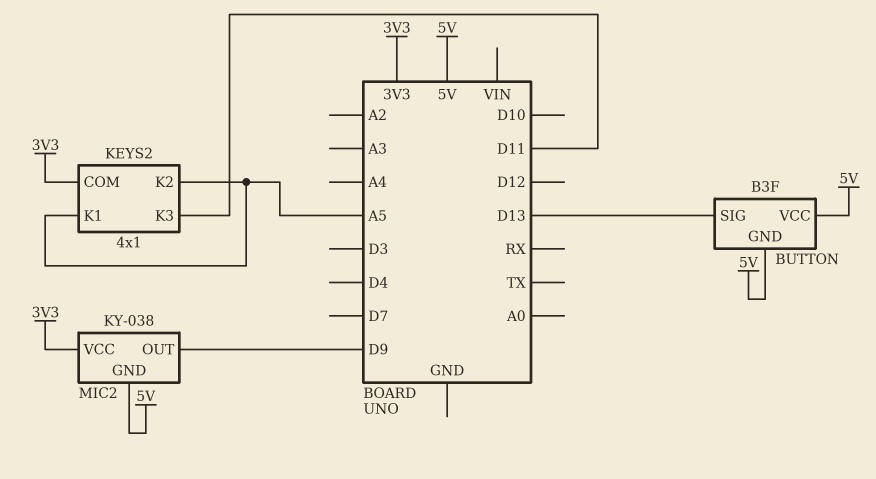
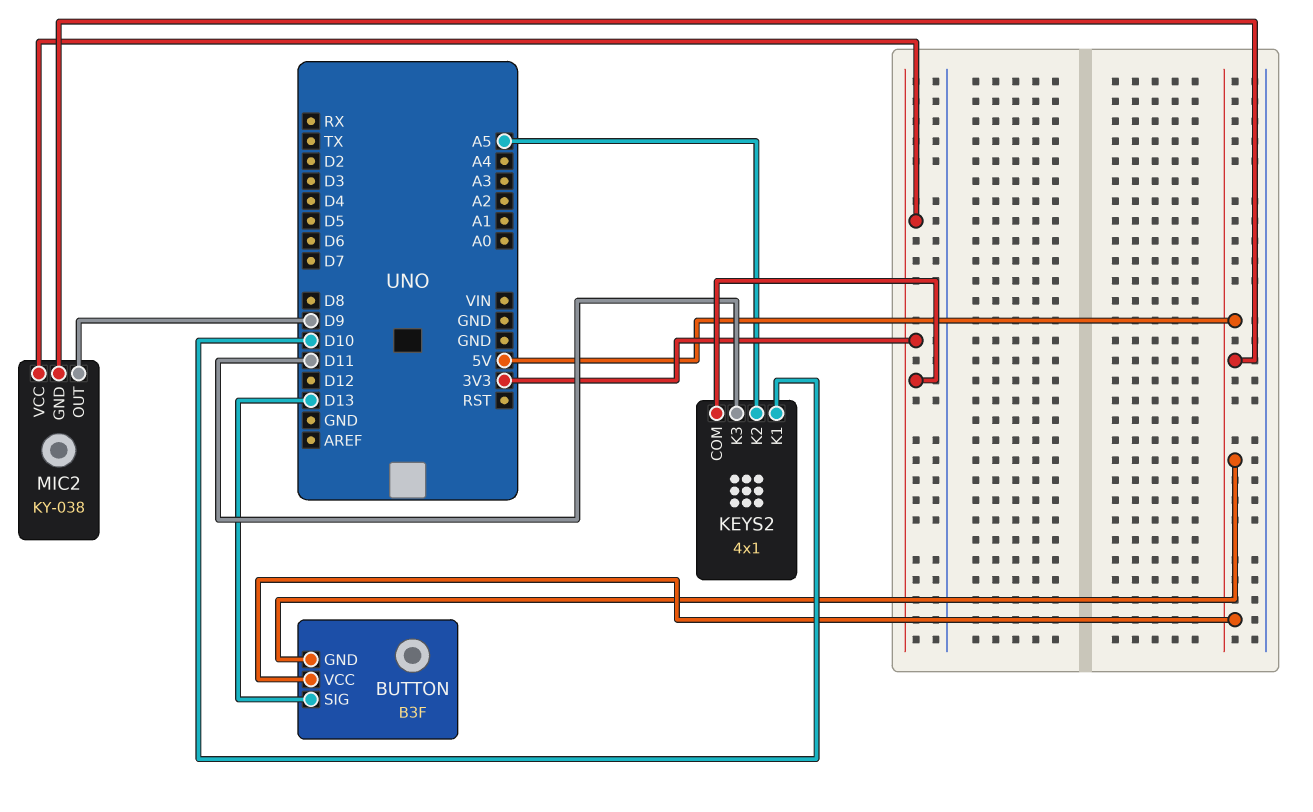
KEYS2 pin K1: A5 -> D10

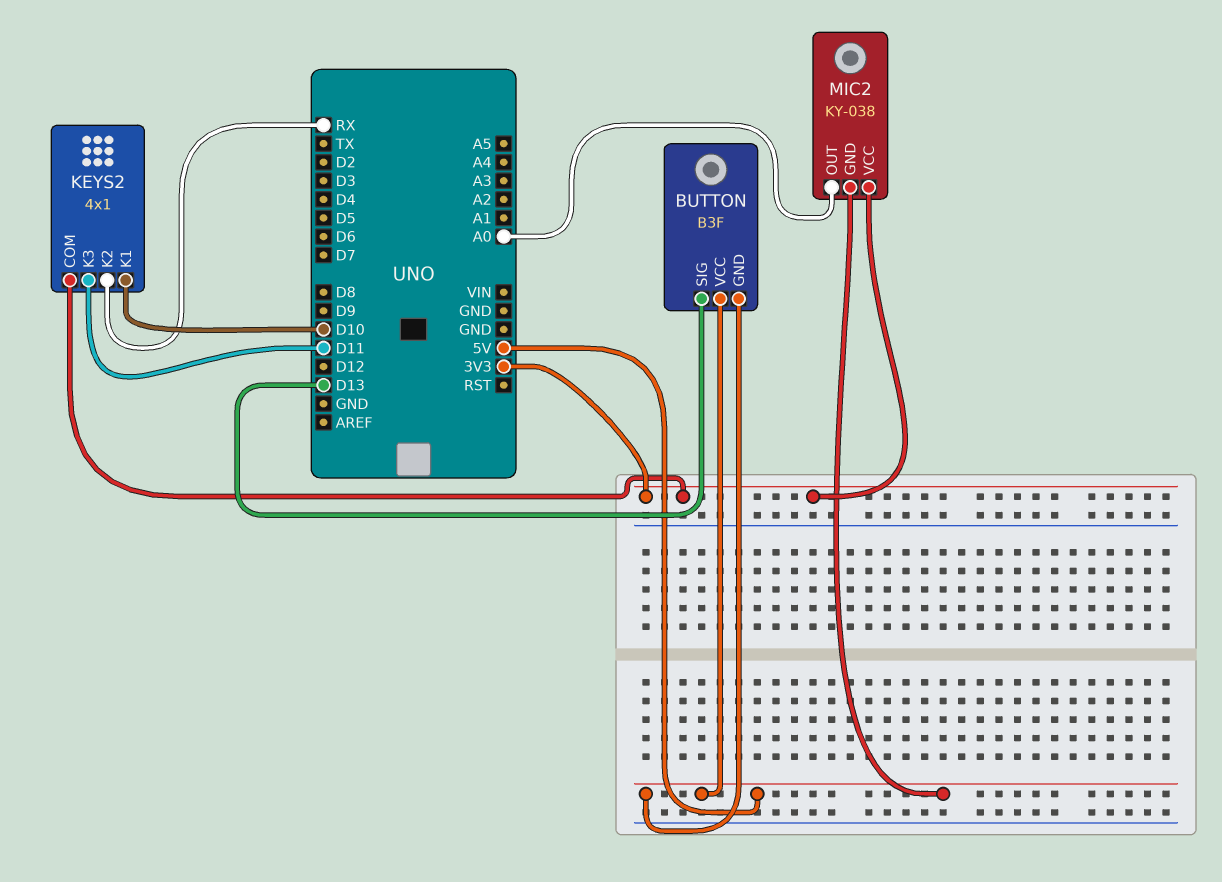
KEYS2 pin K2: A5 -> RX
MIC2 pin OUT: D9 -> A0

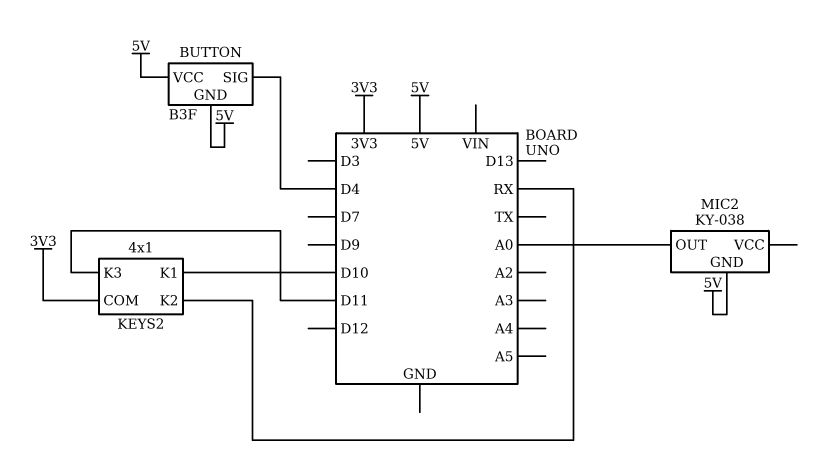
BUTTON pin SIG: D13 -> D4
MIC2 pin VCC: 3V3 -> none

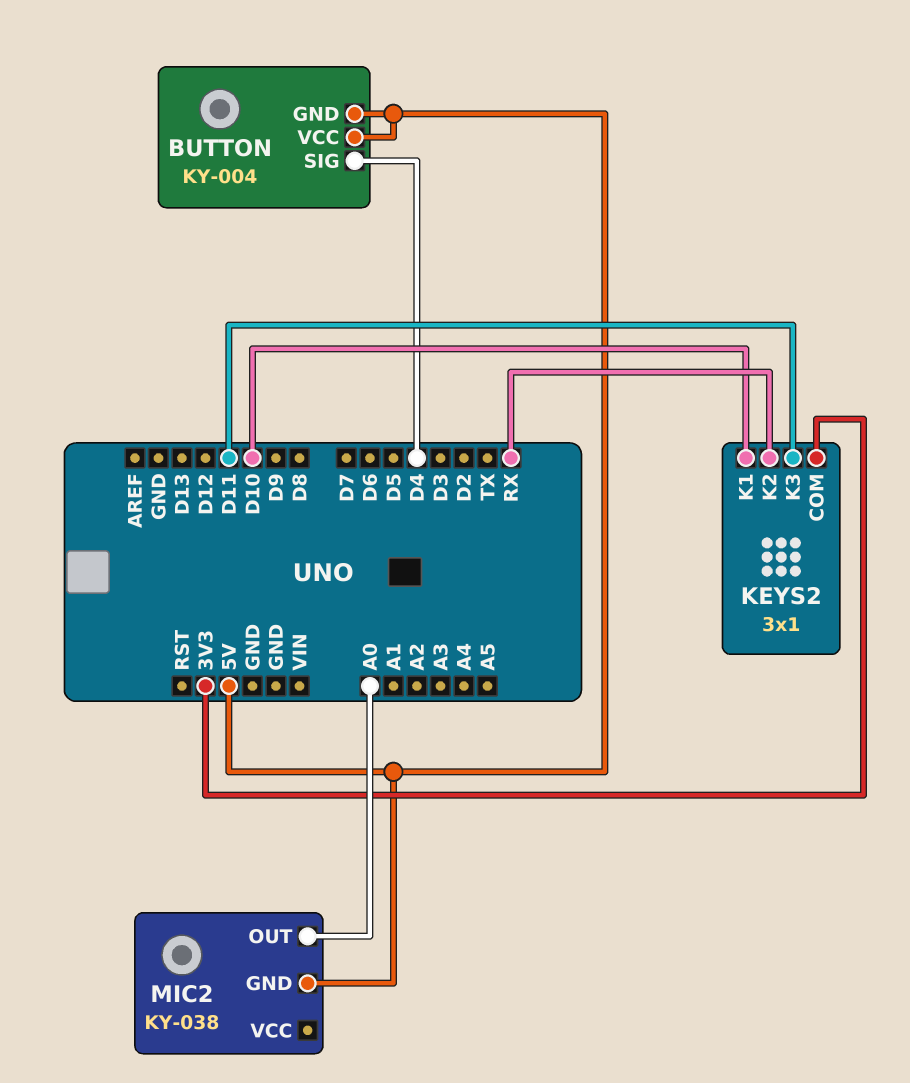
BUTTON: B3F -> KY-004
KEYS2: 4x1 -> 3x1

